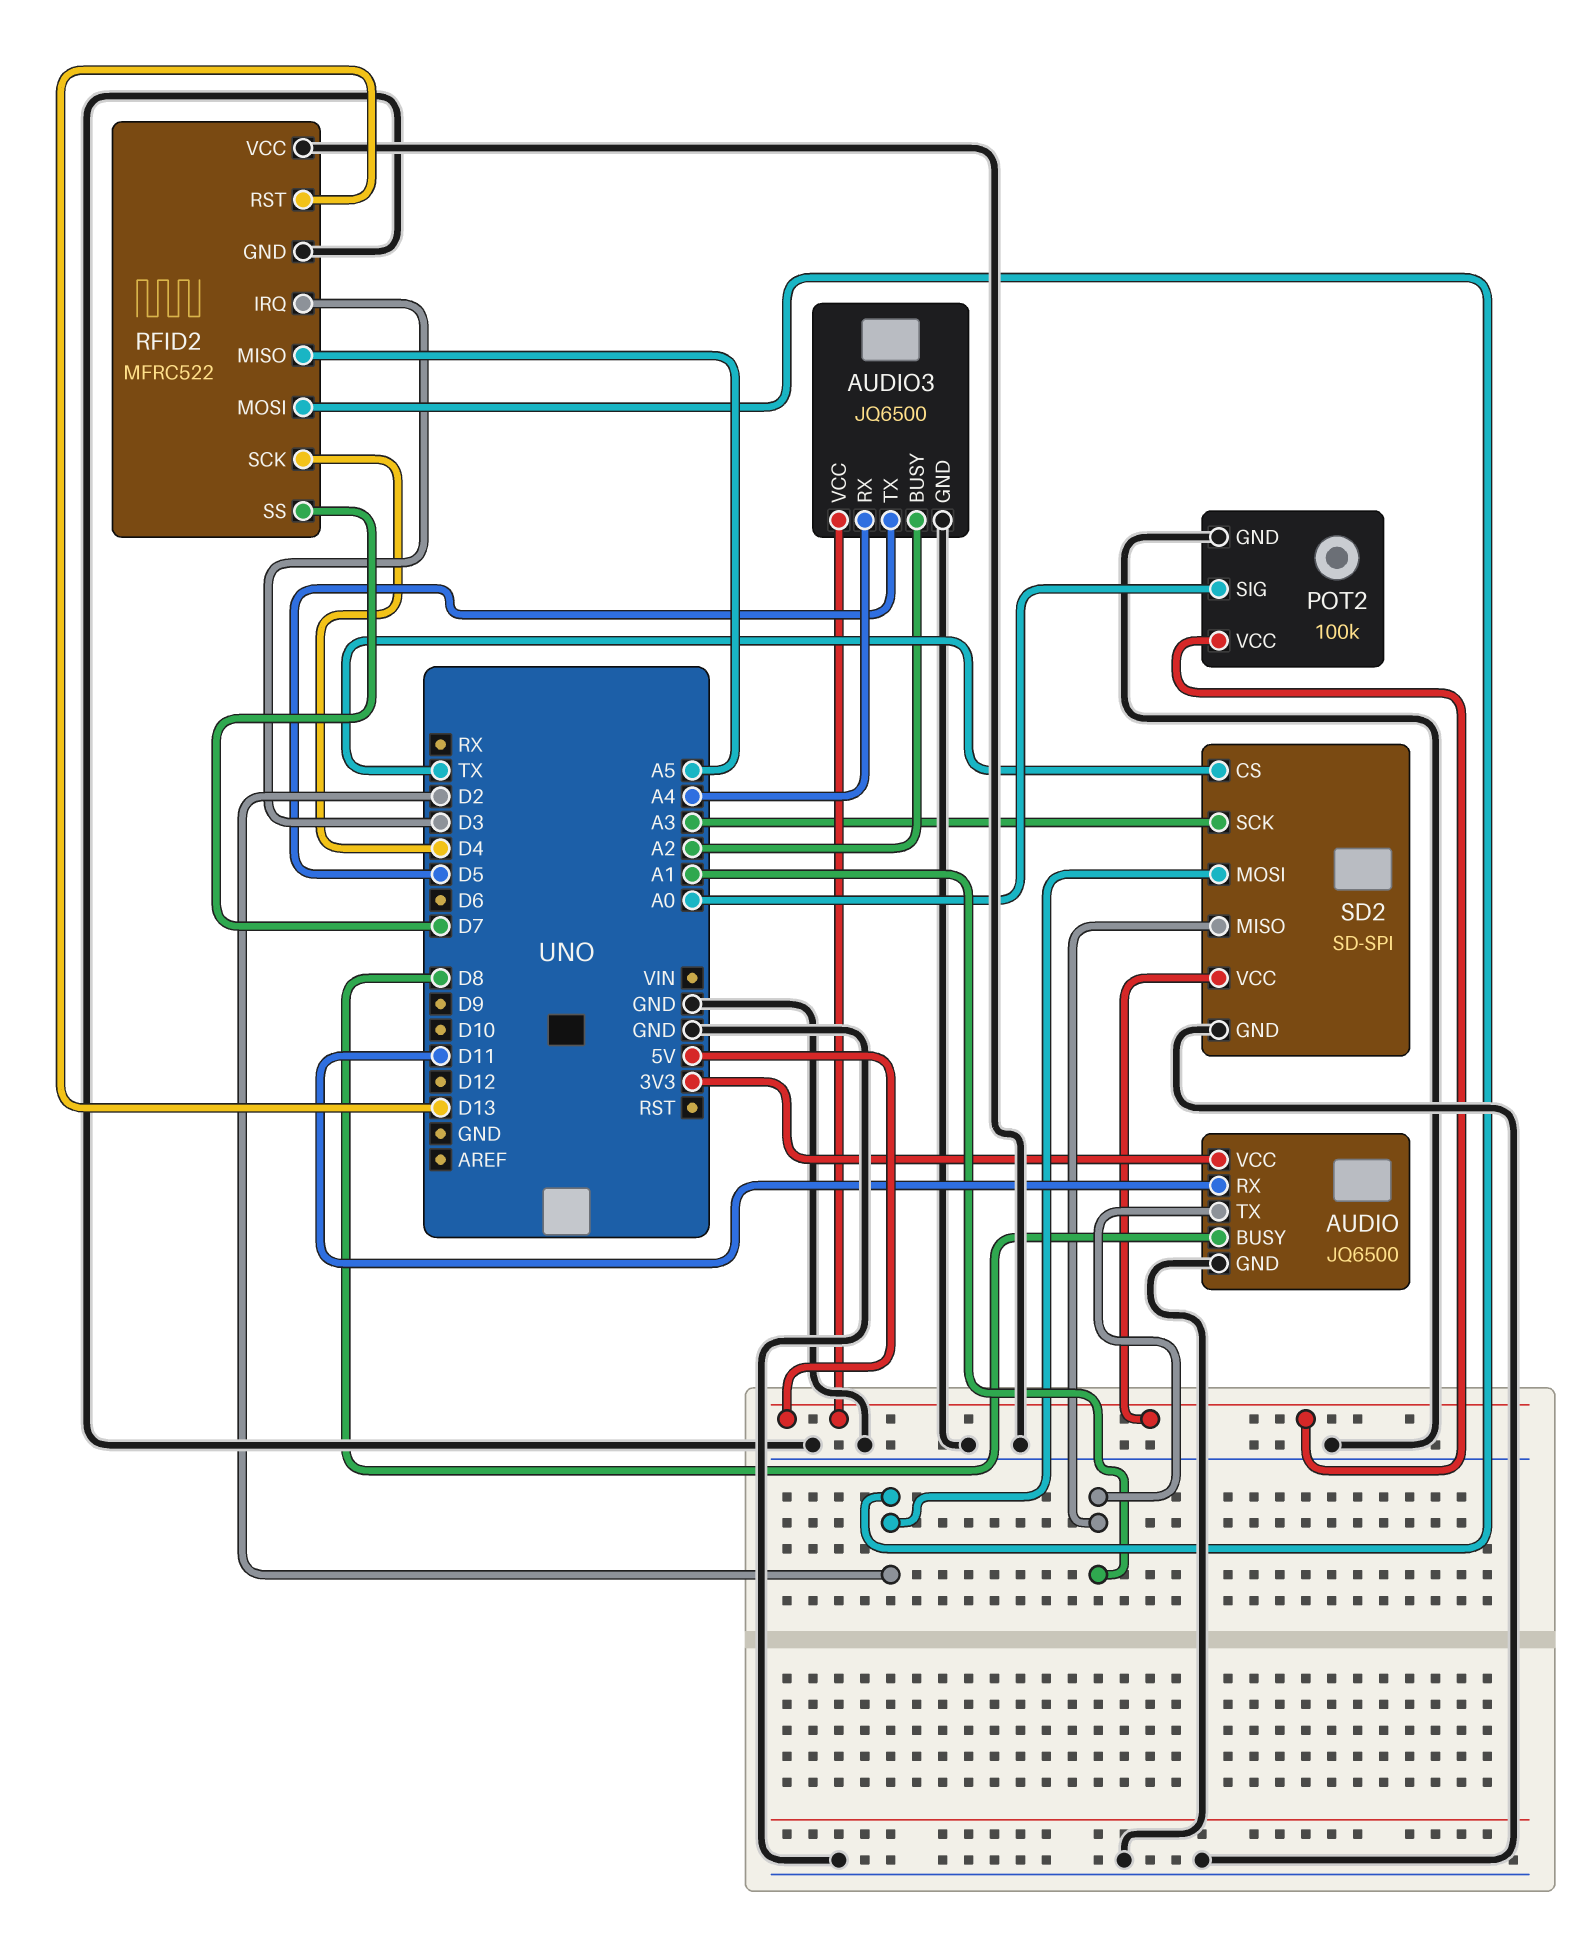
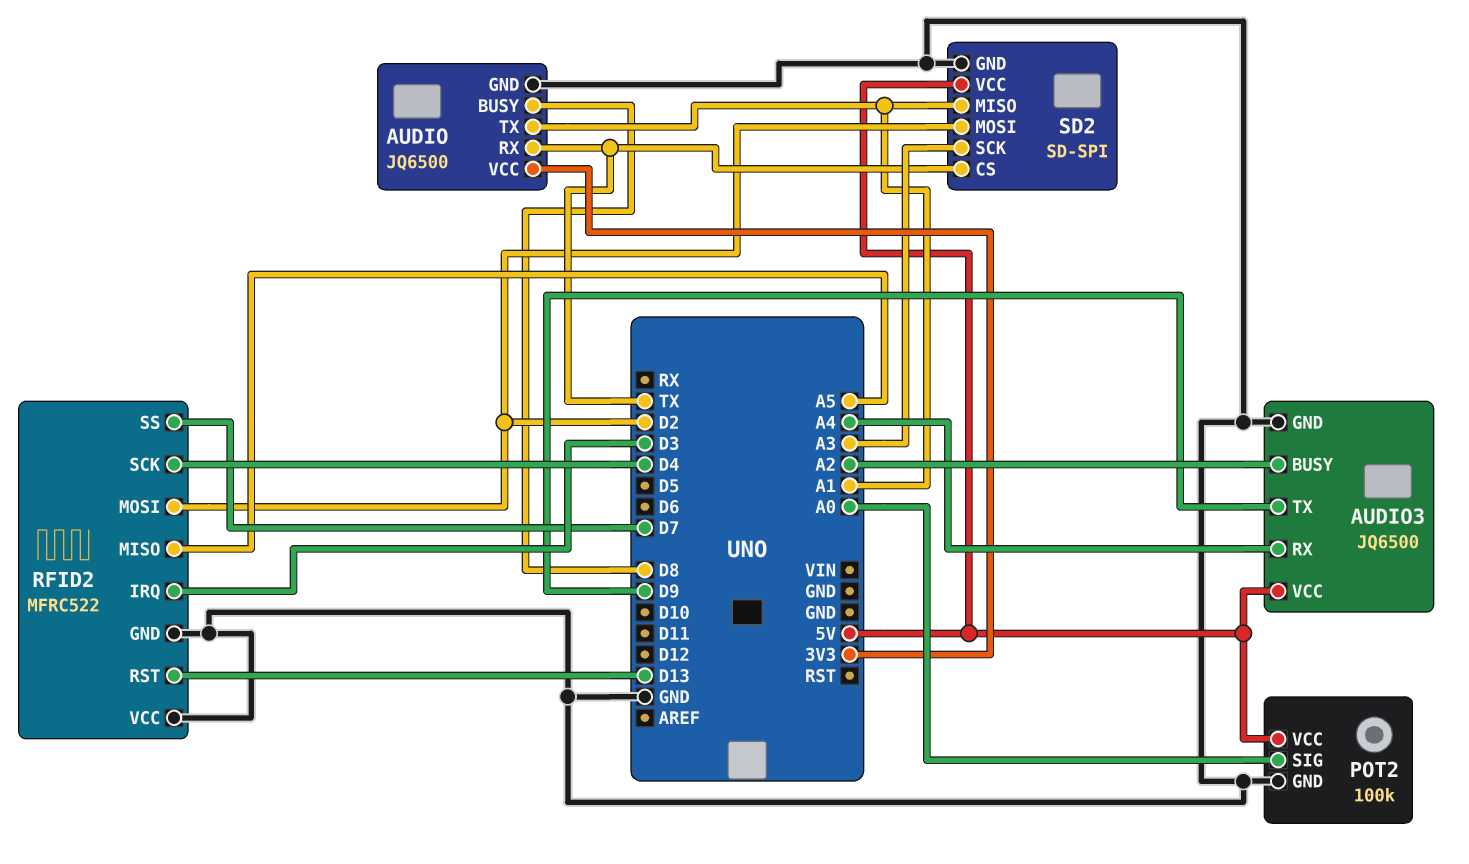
AUDIO pin RX: D11 -> TX
AUDIO3 pin TX: D5 -> D9

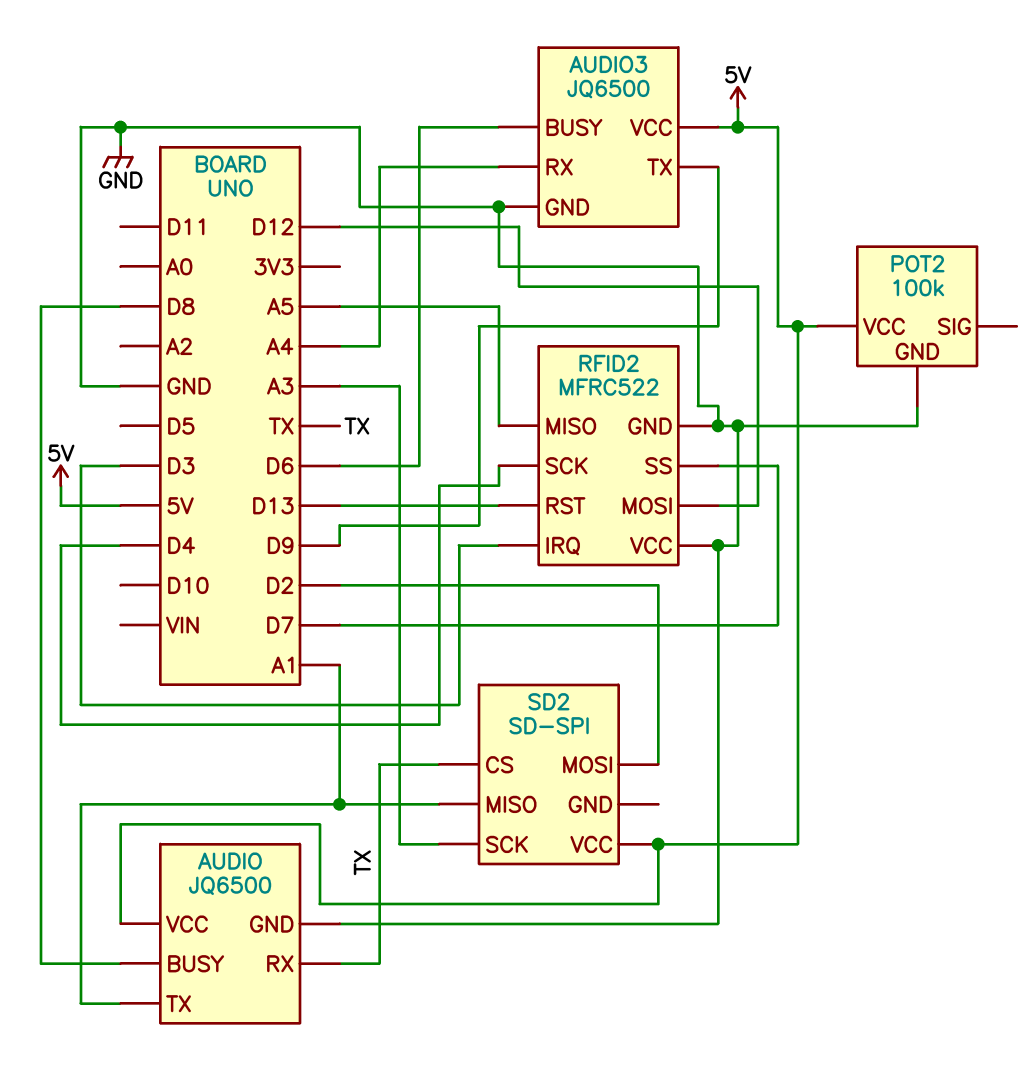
AUDIO pin VCC: 3V3 -> 5V
AUDIO3 pin BUSY: A2 -> D6
POT2 pin SIG: A0 -> none
RFID2 pin MOSI: D2 -> D12
SD2 pin GND: GND -> none

